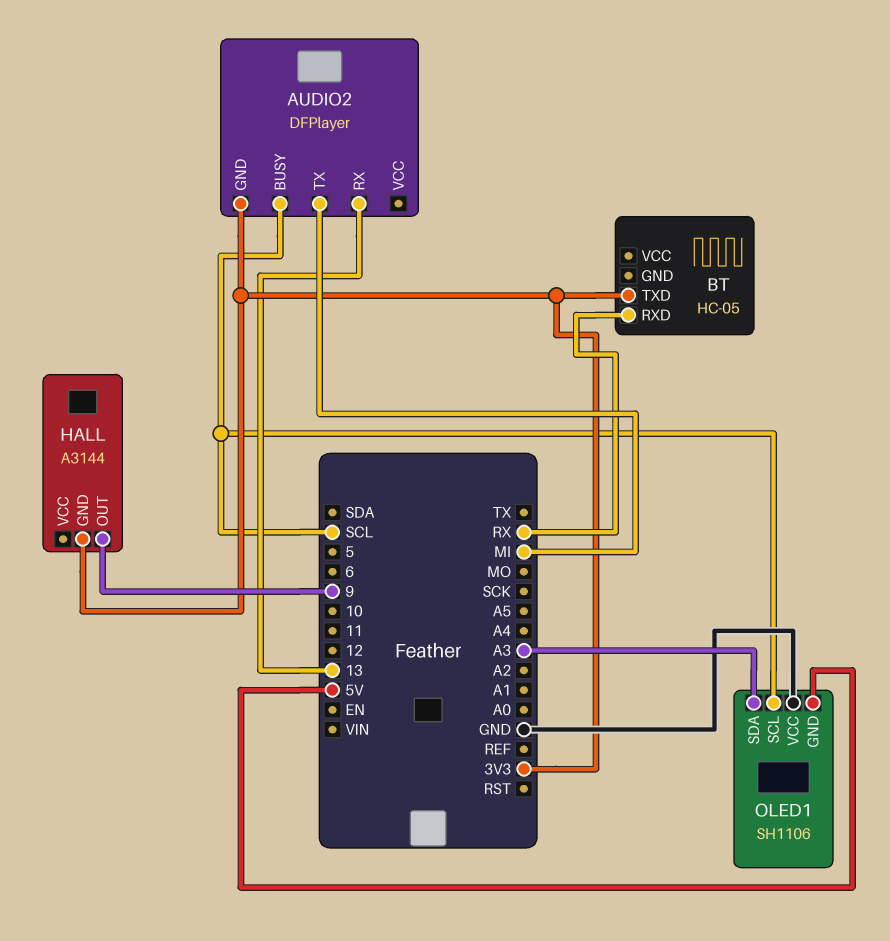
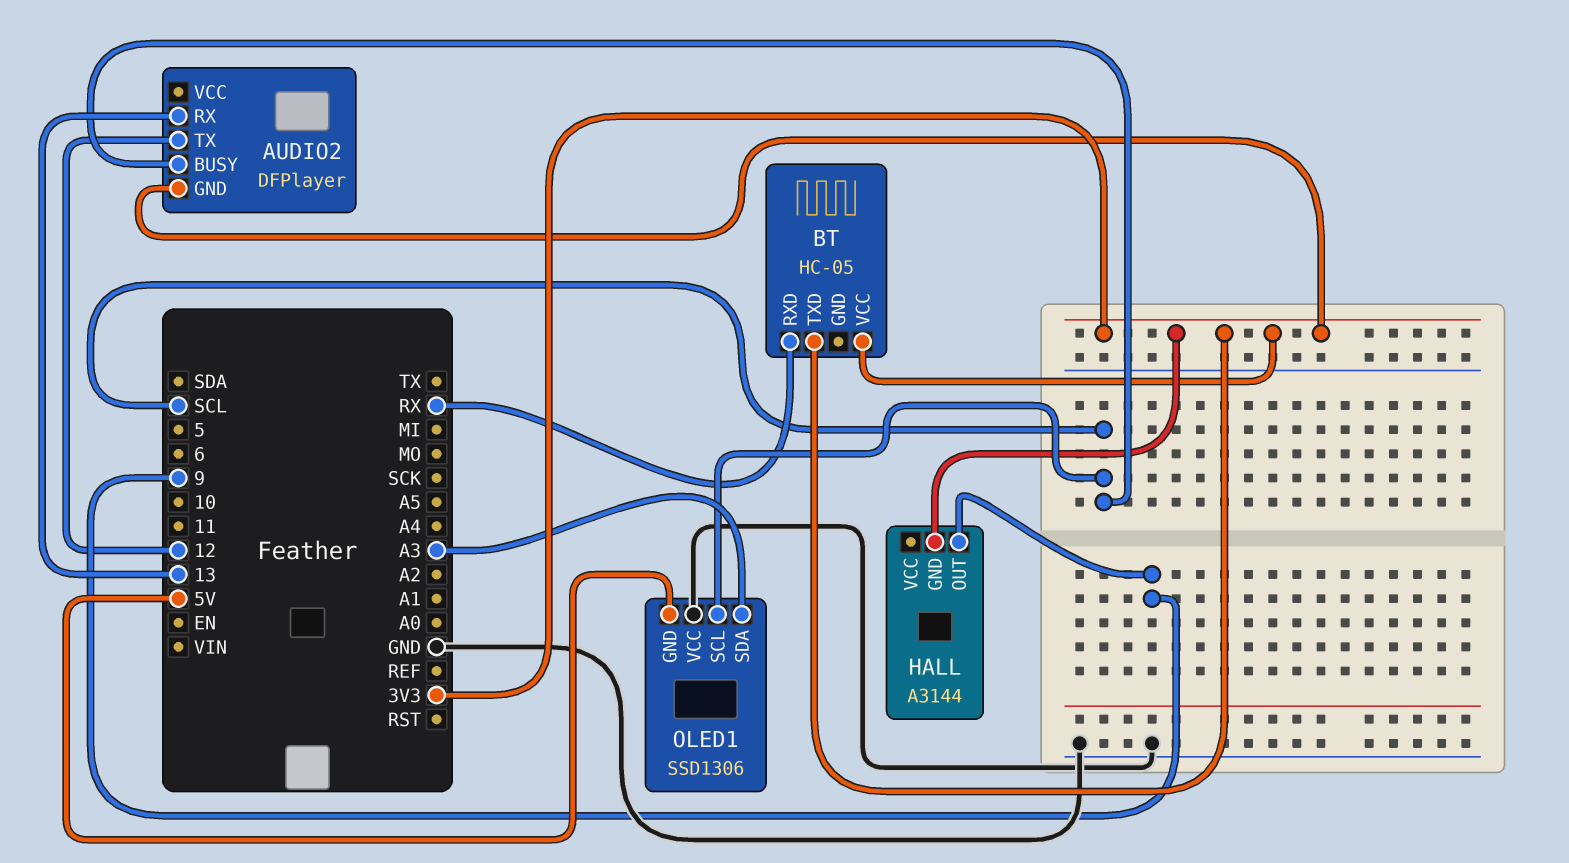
AUDIO2 pin TX: MI -> 12
BT pin VCC: none -> 3V3
OLED1: SH1106 -> SSD1306

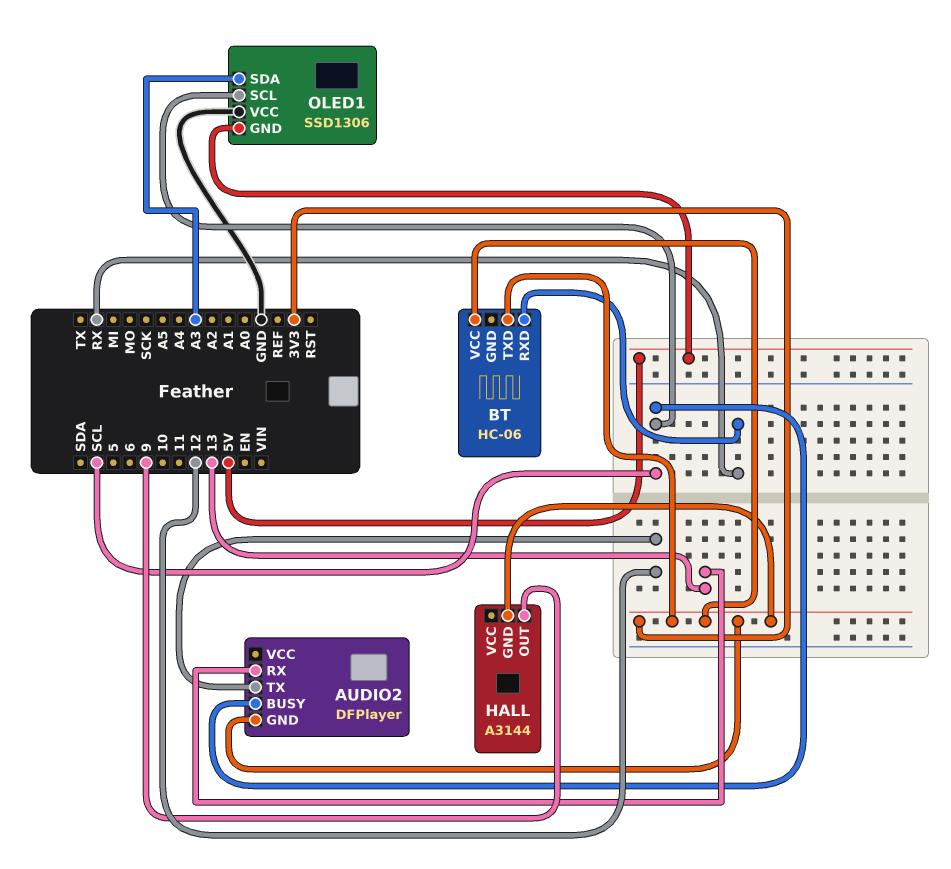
BT: HC-05 -> HC-06

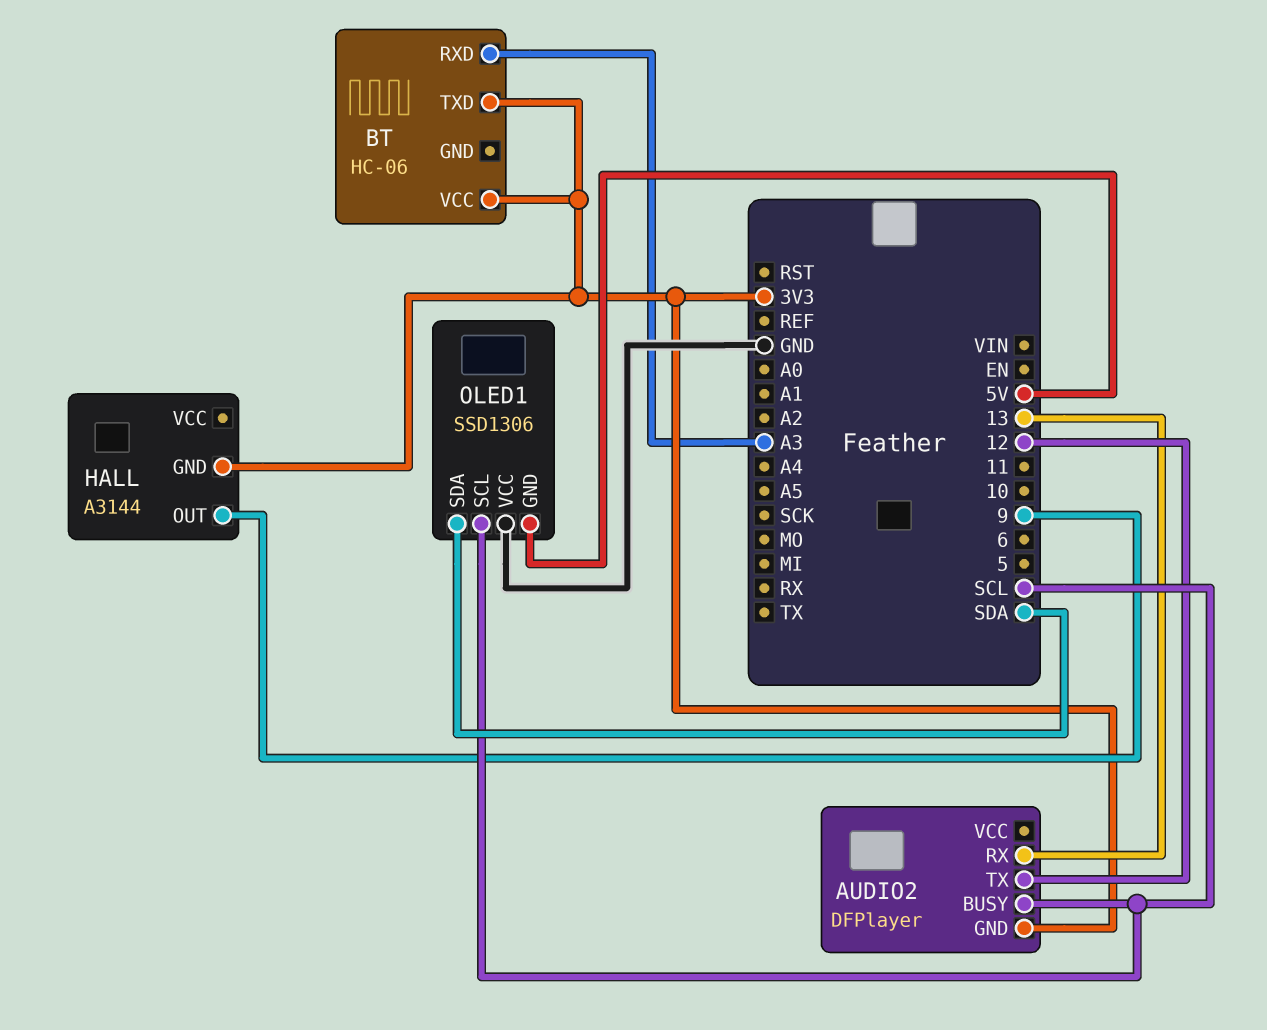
BT pin RXD: RX -> A3
OLED1 pin SDA: A3 -> SDA

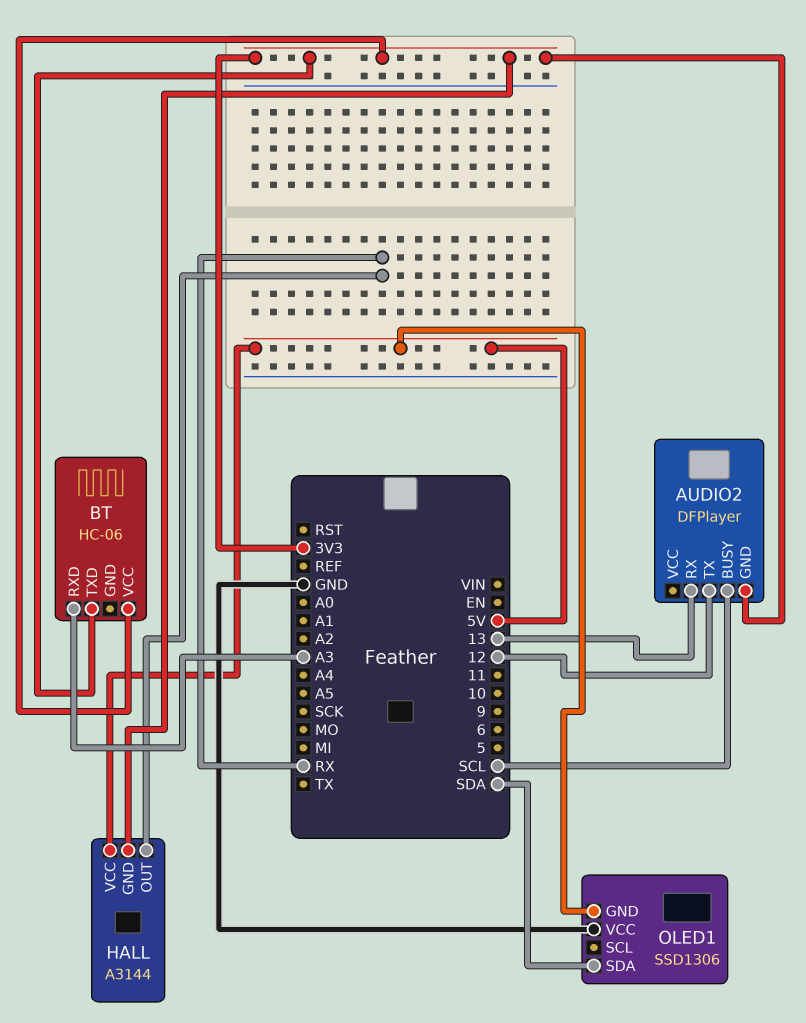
HALL pin OUT: 9 -> RX
HALL pin VCC: none -> 5V
OLED1 pin SCL: SCL -> none

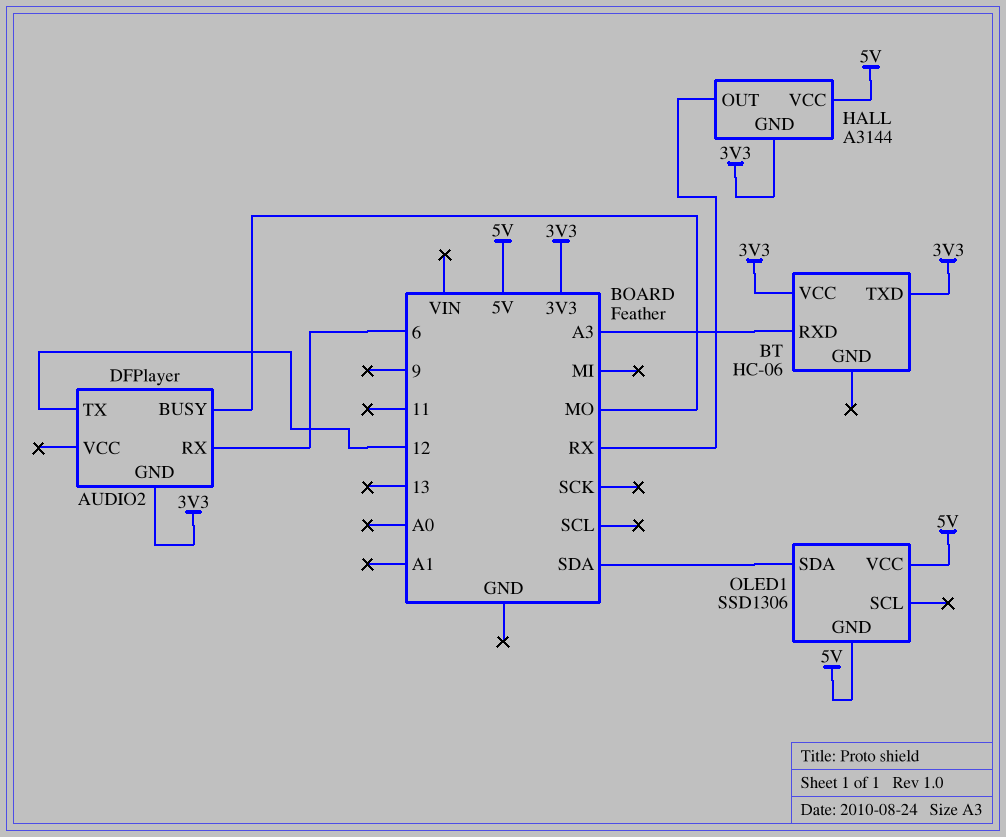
AUDIO2 pin BUSY: SCL -> MO
AUDIO2 pin RX: 13 -> 6
OLED1 pin VCC: GND -> 5V

